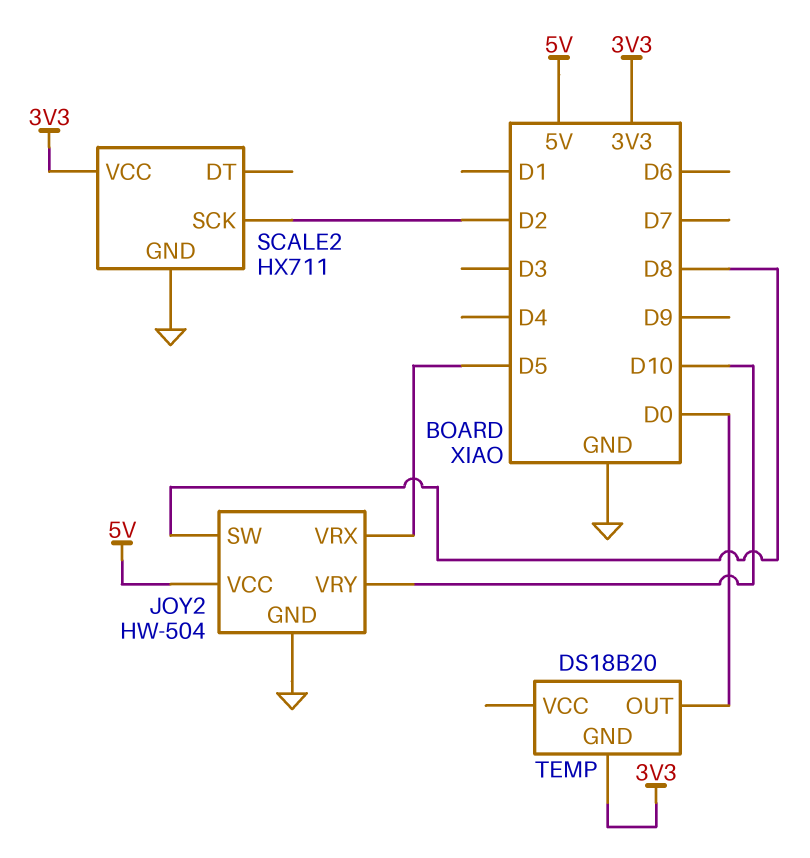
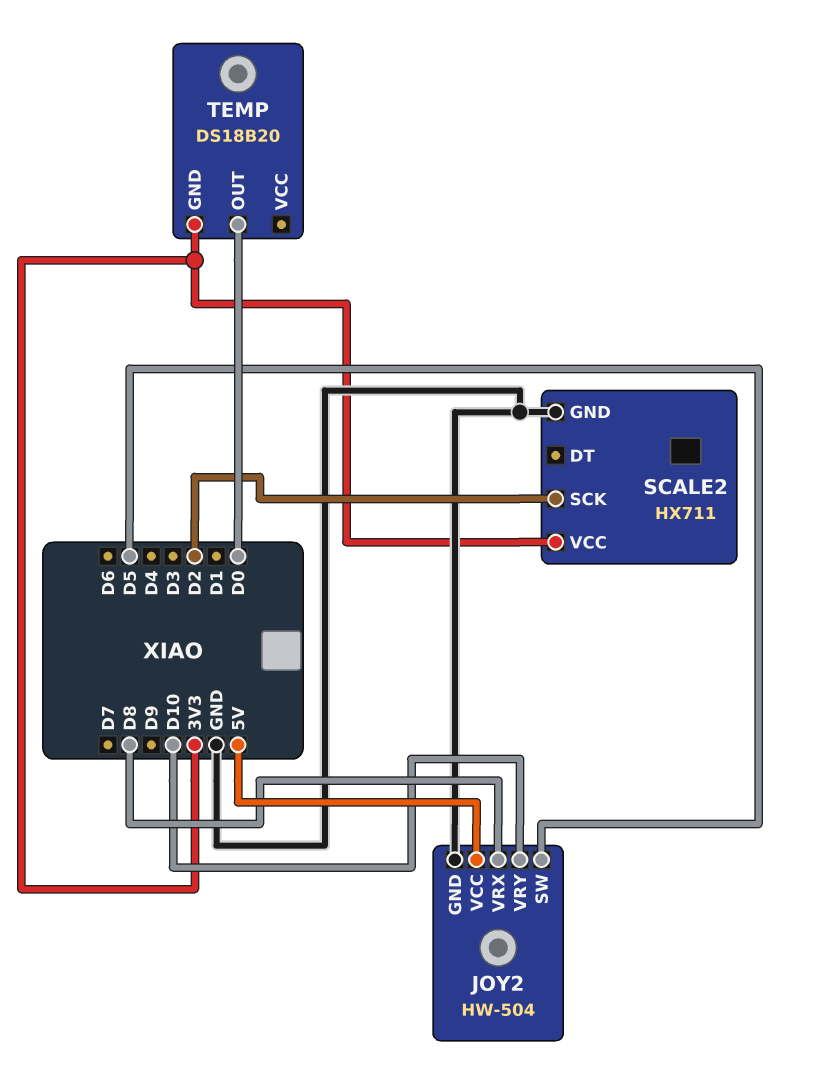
JOY2 pin SW: D8 -> D5
JOY2 pin VRX: D5 -> D8

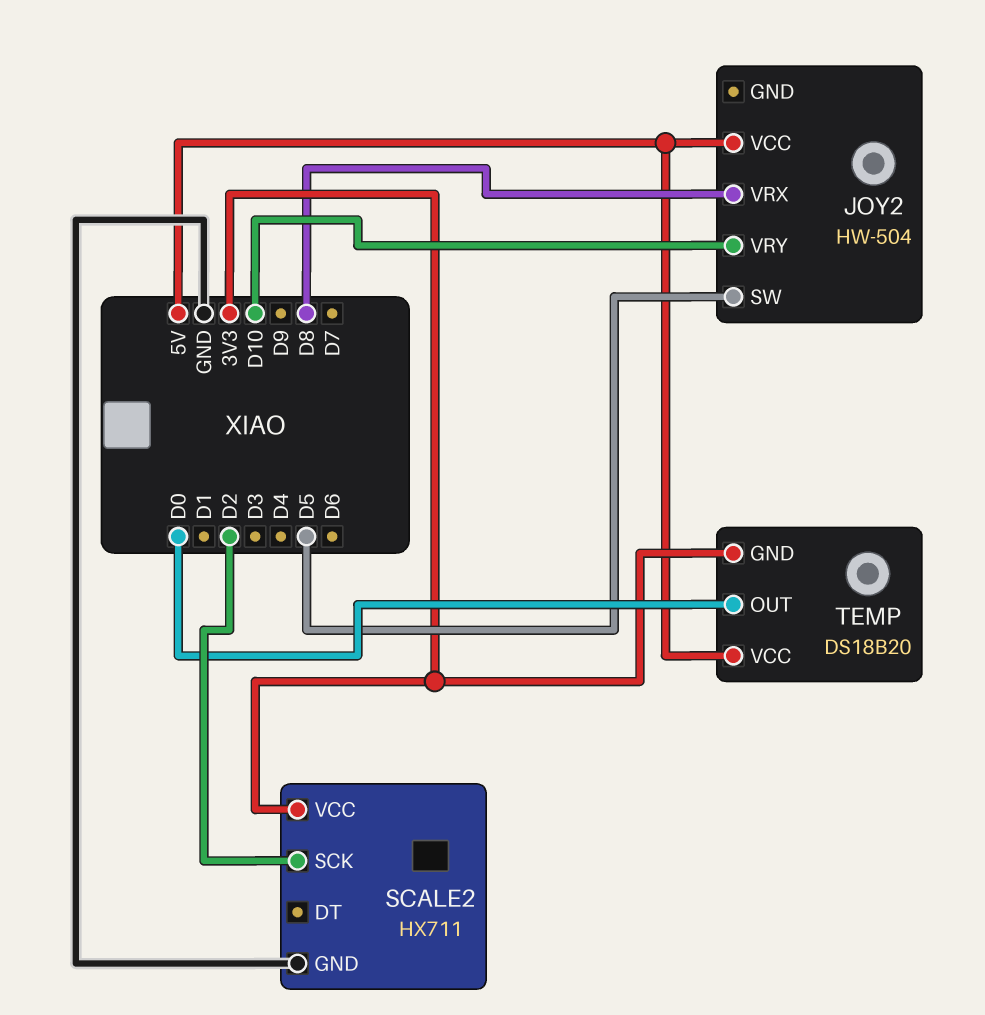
JOY2 pin GND: GND -> none
TEMP pin VCC: none -> 5V

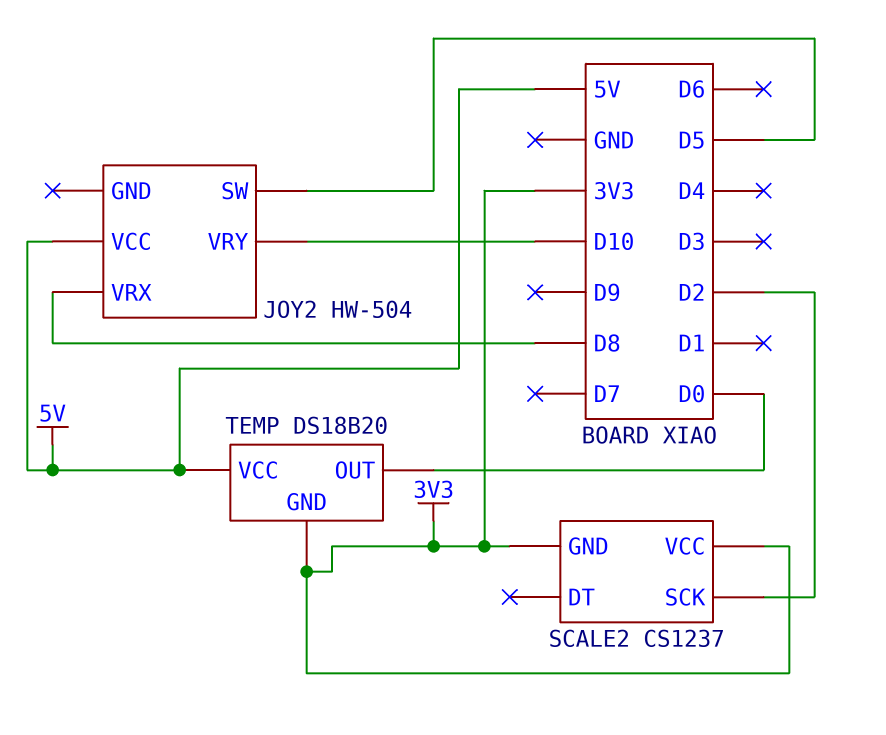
SCALE2: HX711 -> CS1237
SCALE2 pin GND: GND -> 3V3

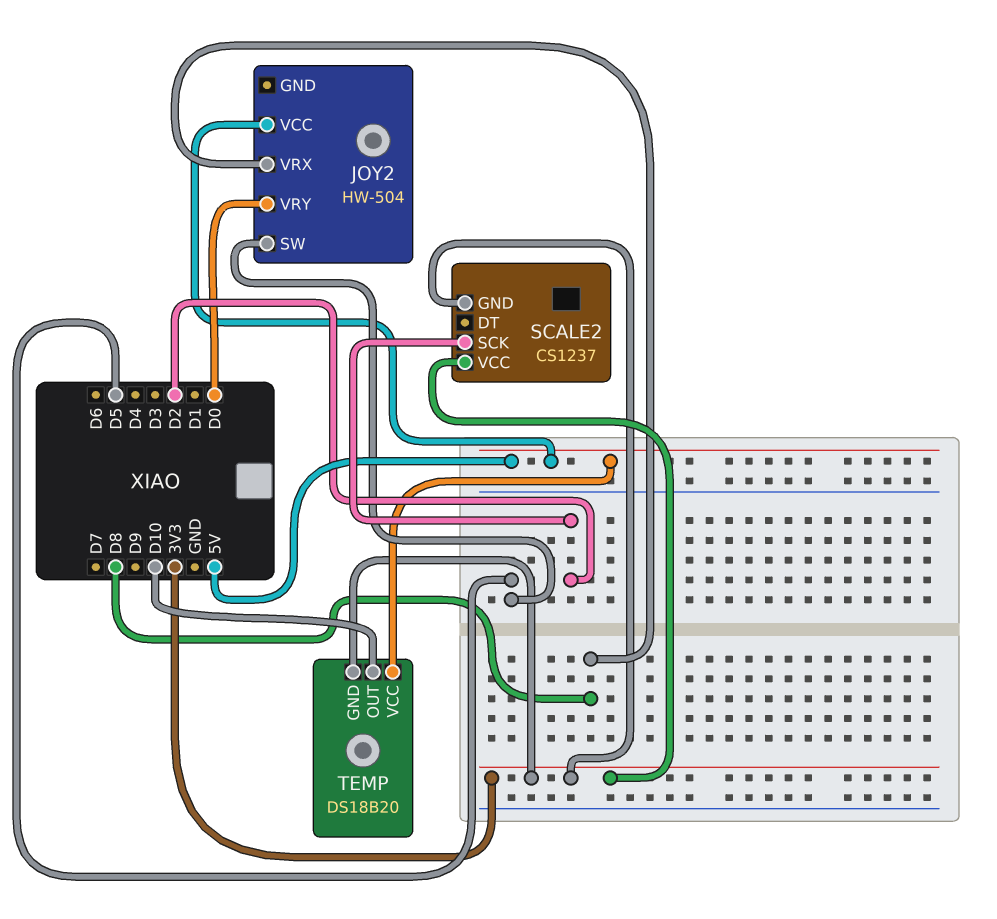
JOY2 pin VRY: D10 -> D0
TEMP pin OUT: D0 -> D10

